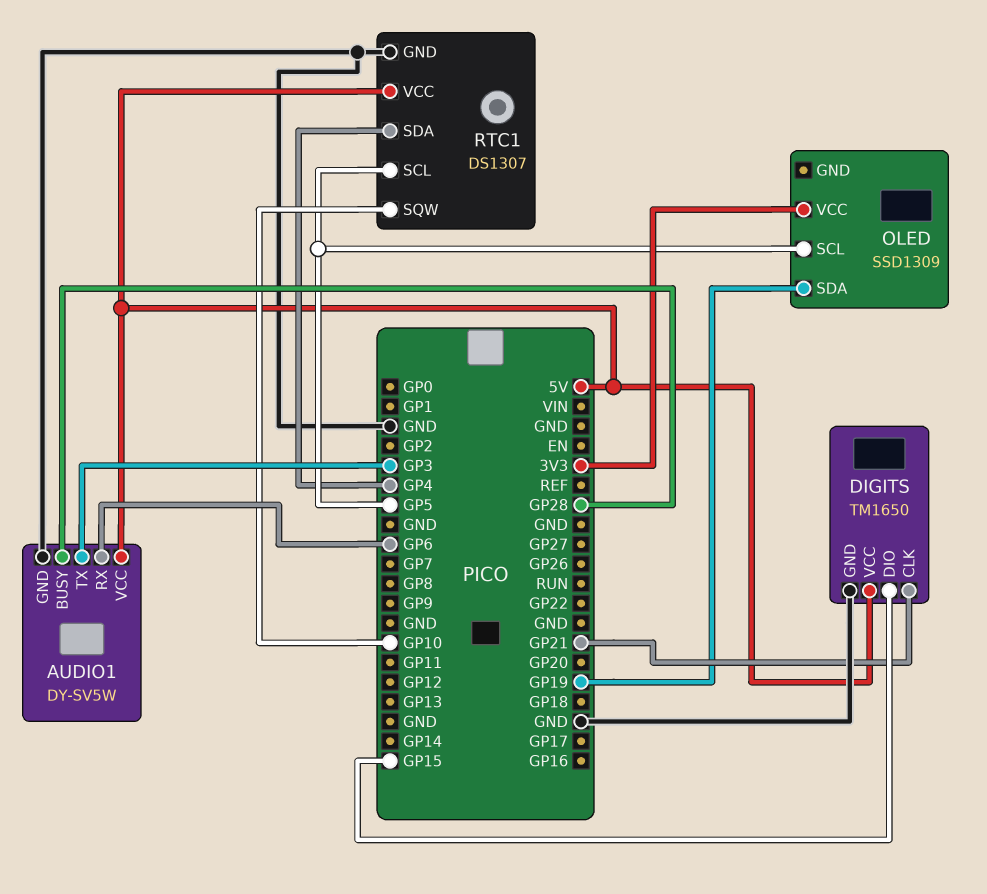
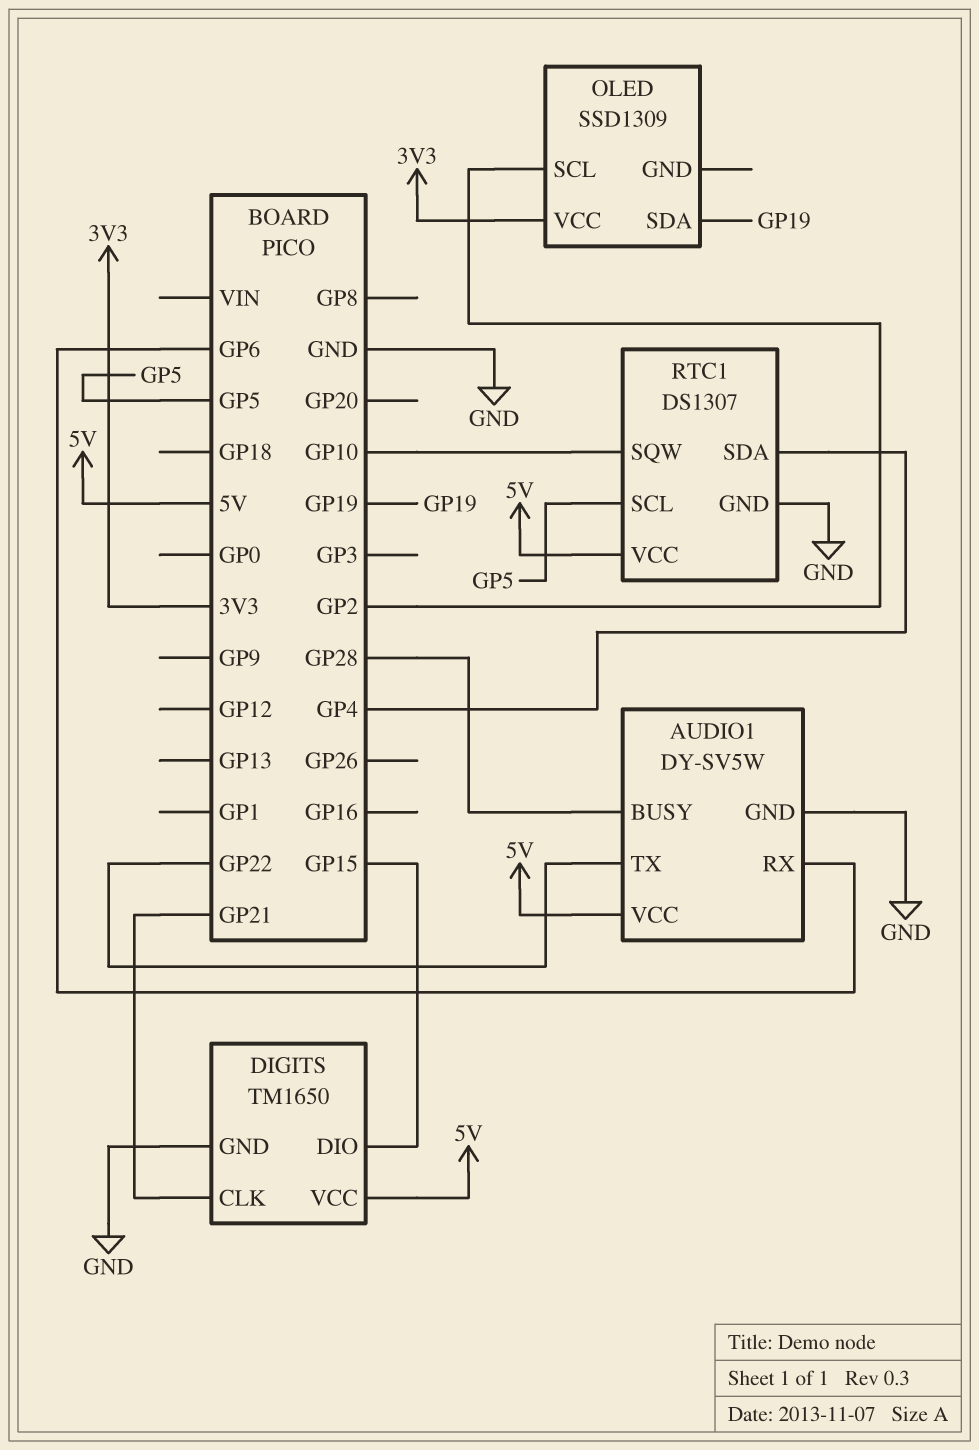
AUDIO1 pin TX: GP3 -> GP22
OLED pin SCL: GP5 -> GP2

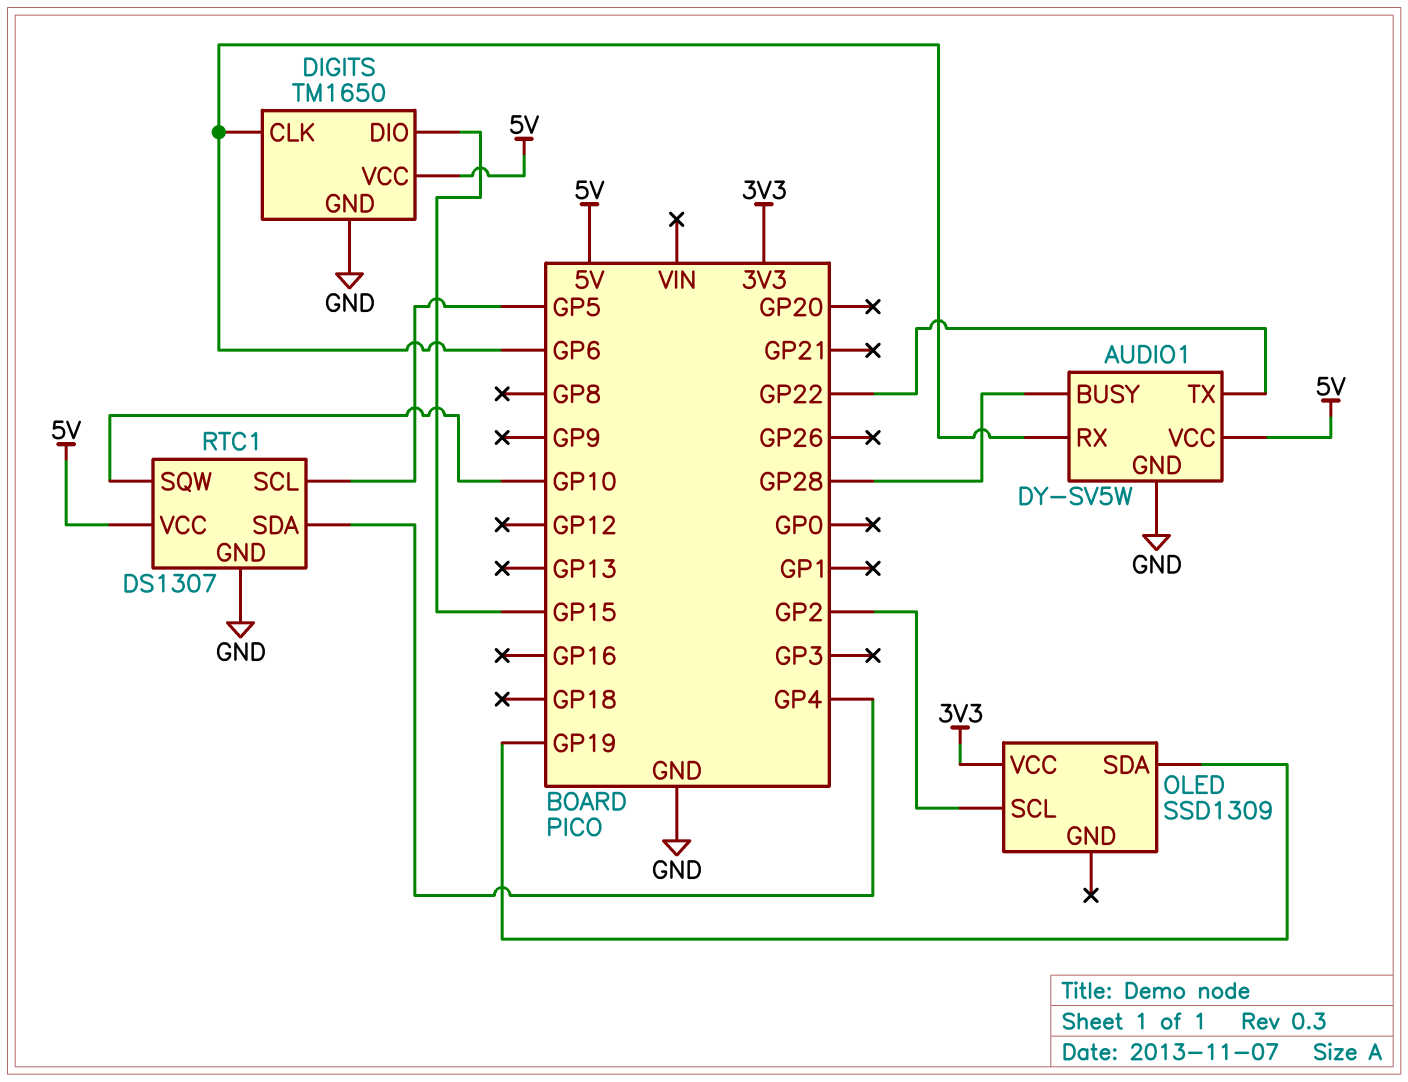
DIGITS pin CLK: GP21 -> GP6

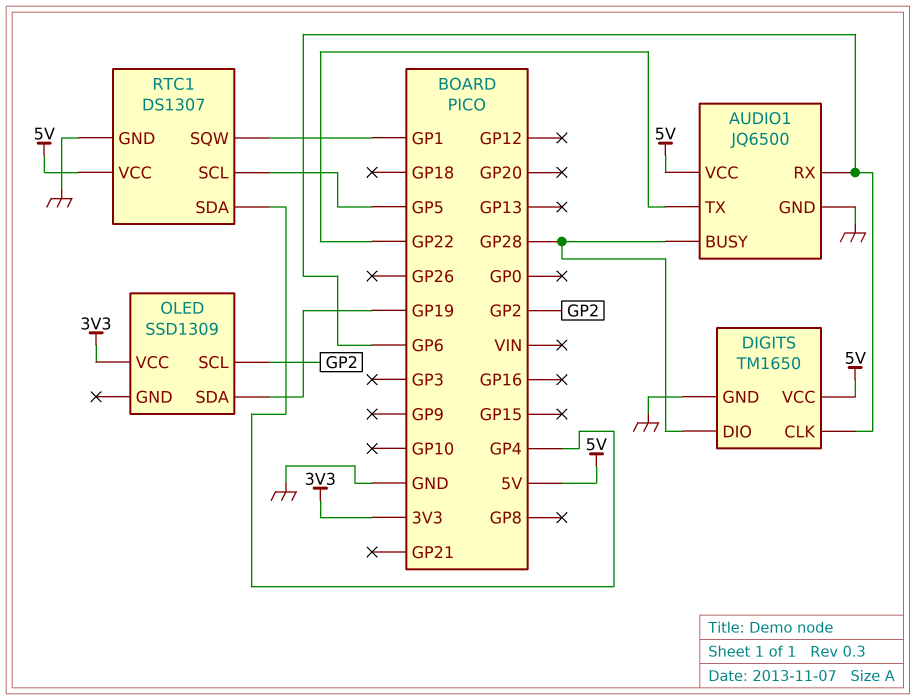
AUDIO1: DY-SV5W -> JQ6500
DIGITS pin DIO: GP15 -> GP28
RTC1 pin SQW: GP10 -> GP1

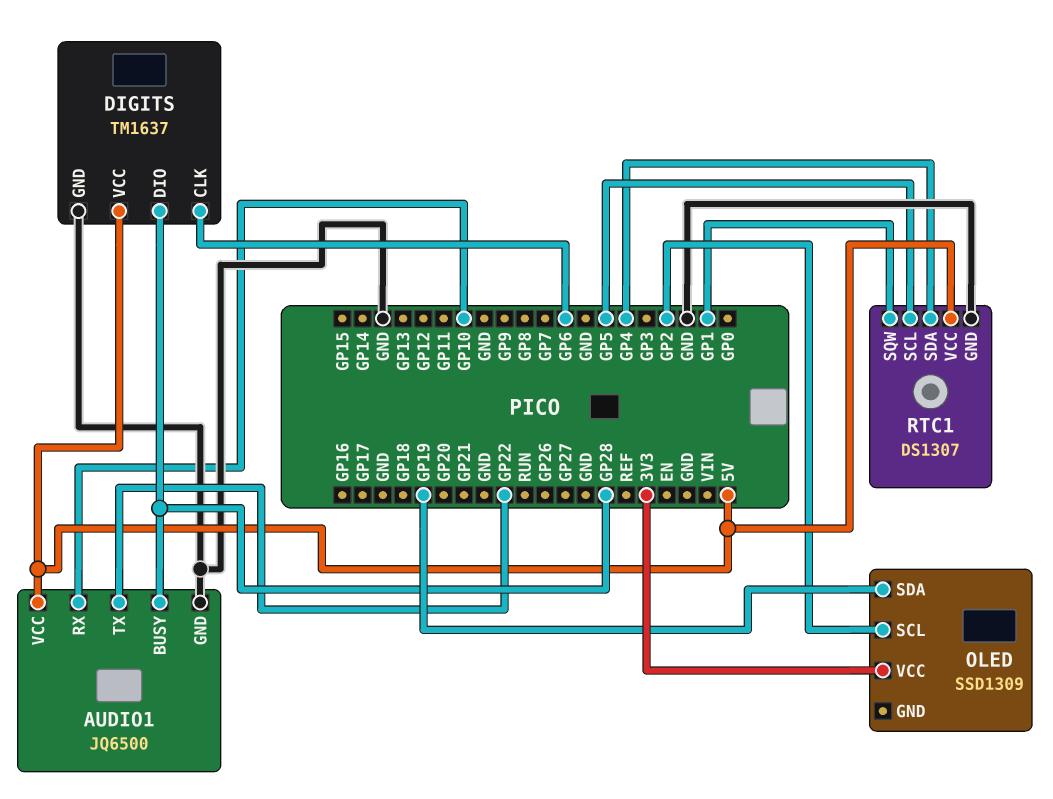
AUDIO1 pin RX: GP6 -> GP10
DIGITS: TM1650 -> TM1637

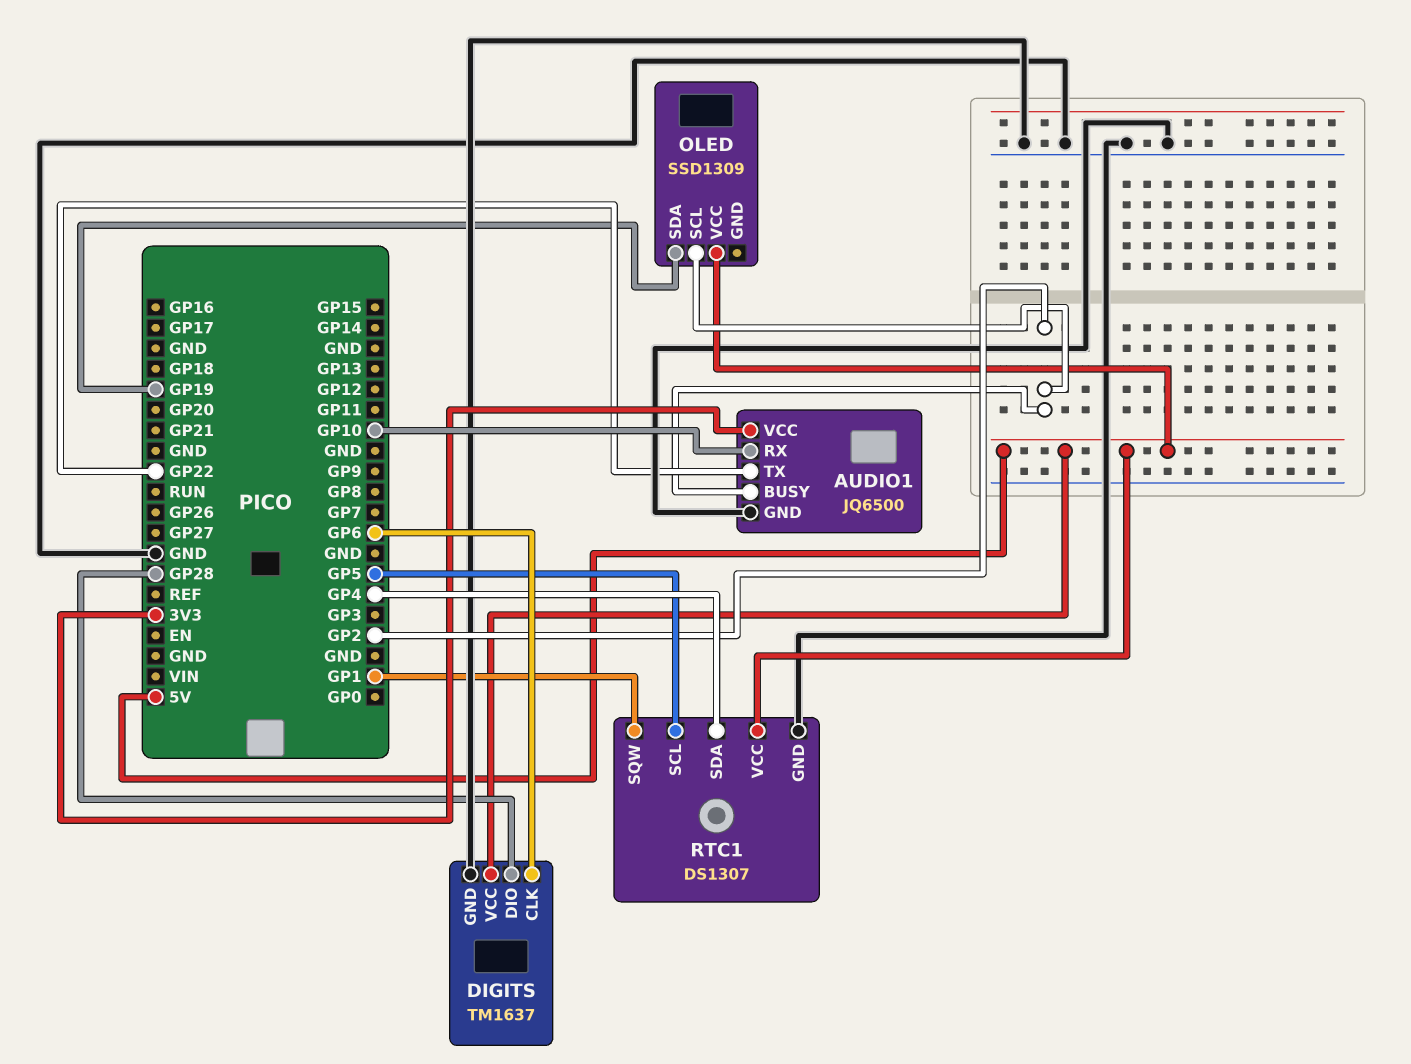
AUDIO1 pin BUSY: GP28 -> GP2
AUDIO1 pin VCC: 5V -> 3V3
OLED pin VCC: 3V3 -> 5V

